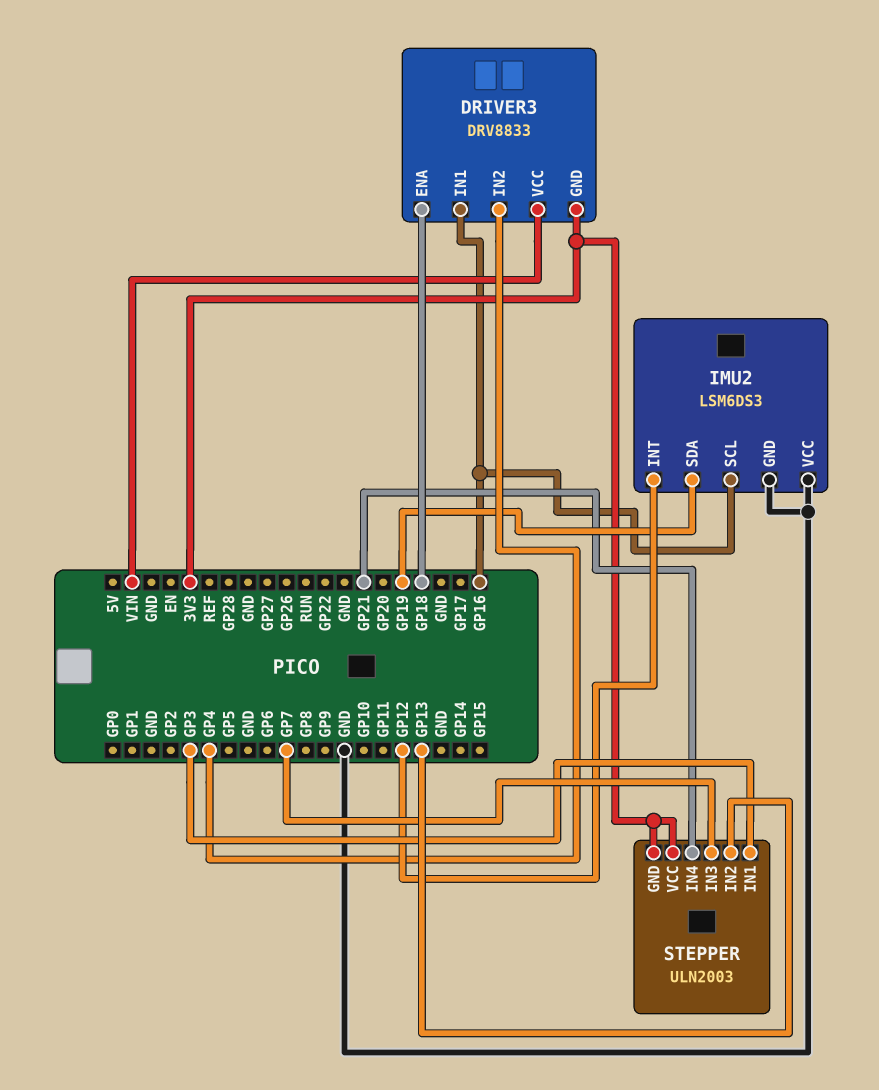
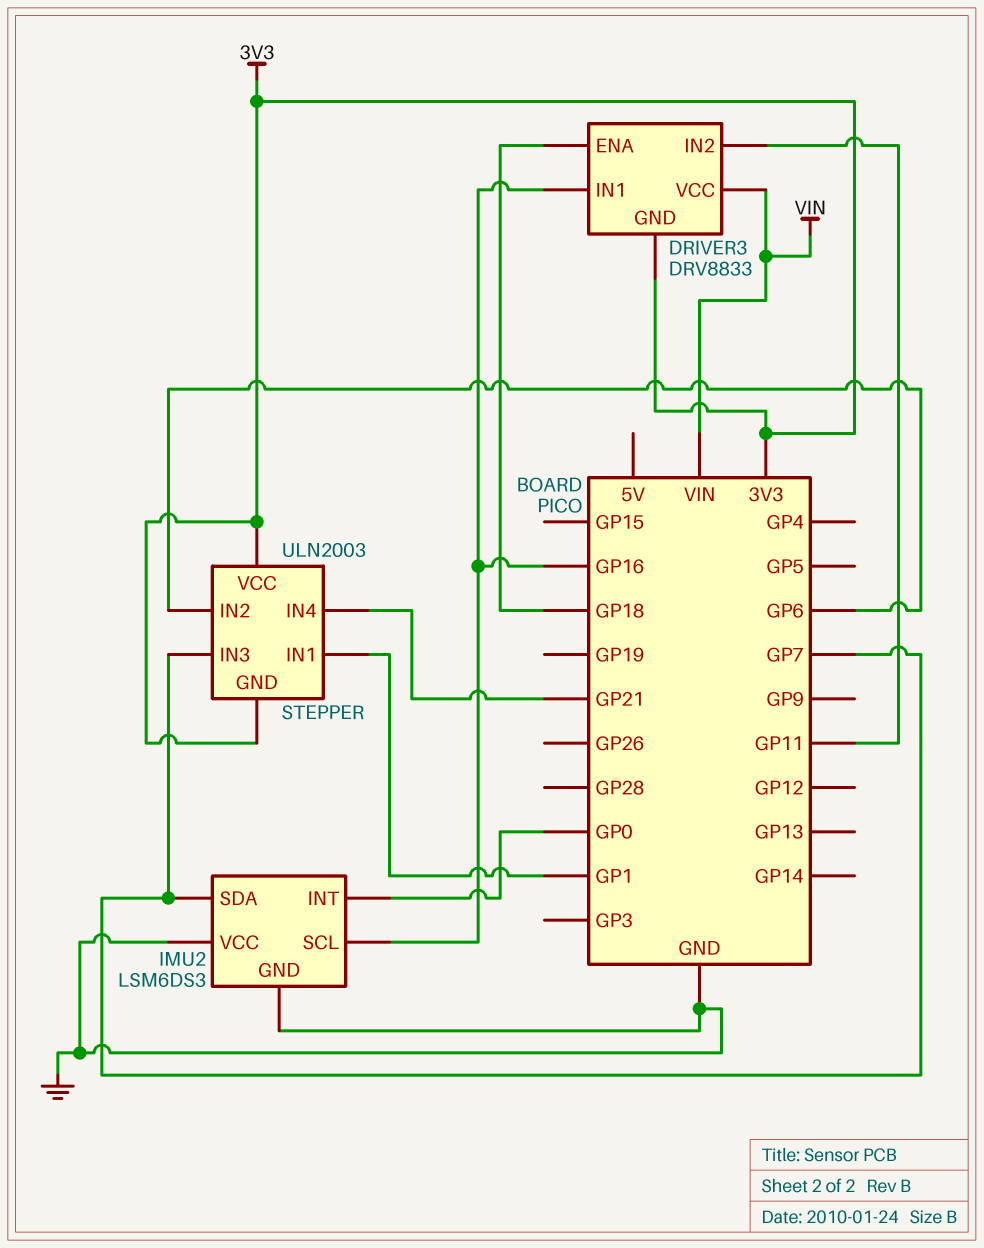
DRIVER3 pin IN2: GP4 -> GP11
IMU2 pin INT: GP12 -> GP0
IMU2 pin SDA: GP19 -> GP7
STEPPER pin IN1: GP3 -> GP1
STEPPER pin IN2: GP13 -> GP6

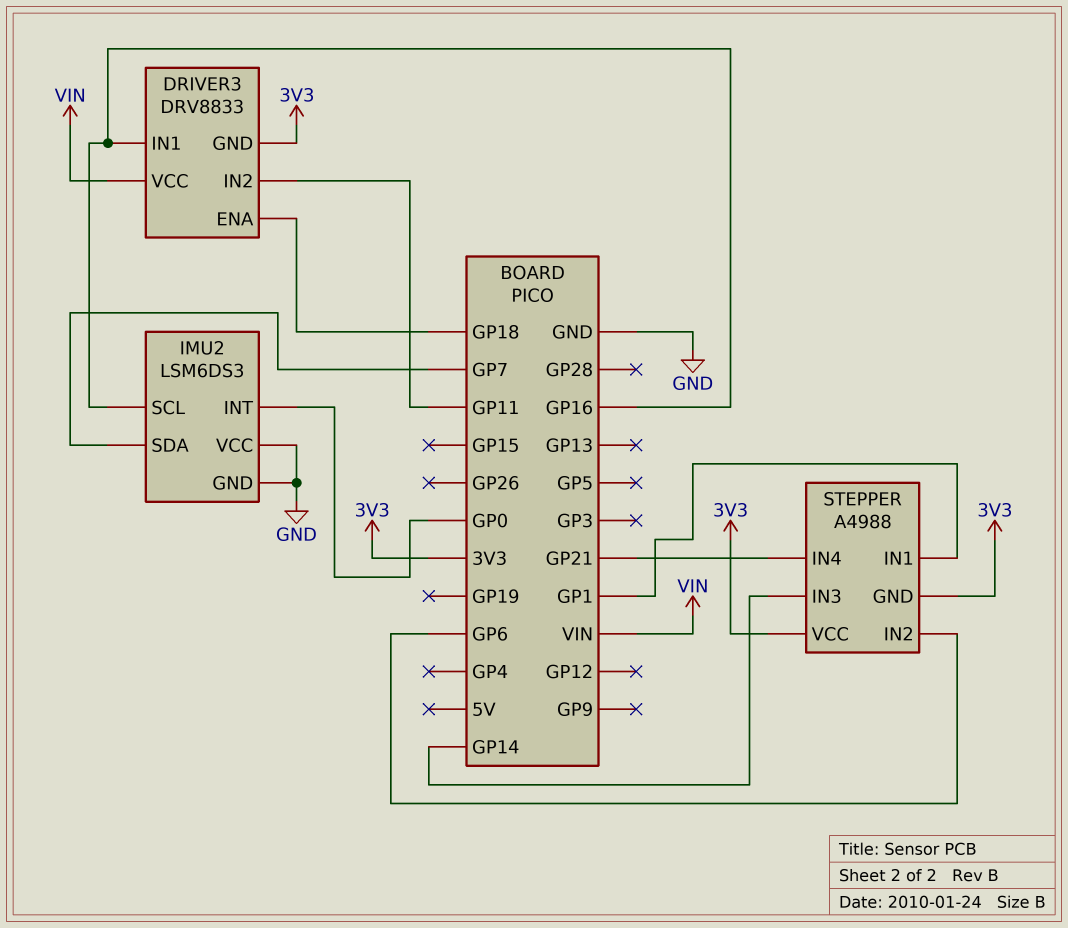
STEPPER: ULN2003 -> A4988
STEPPER pin IN3: GP7 -> GP14

